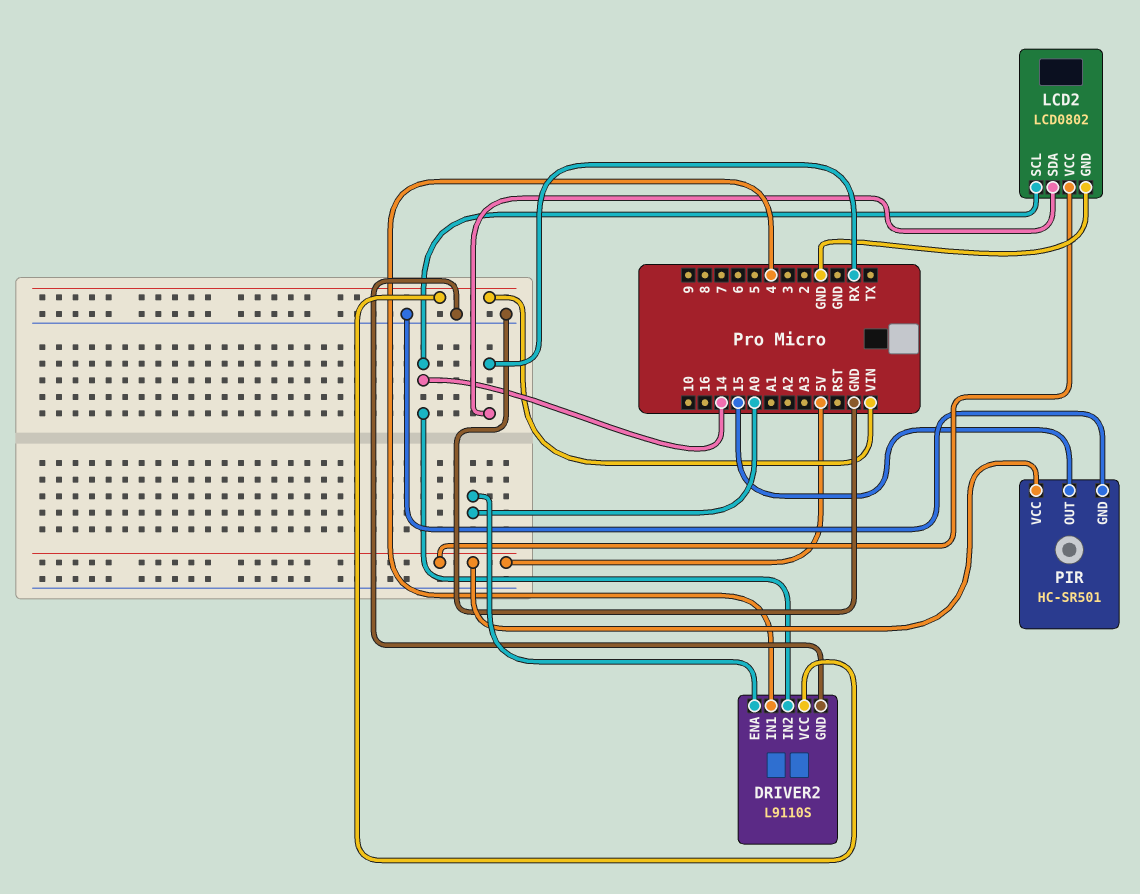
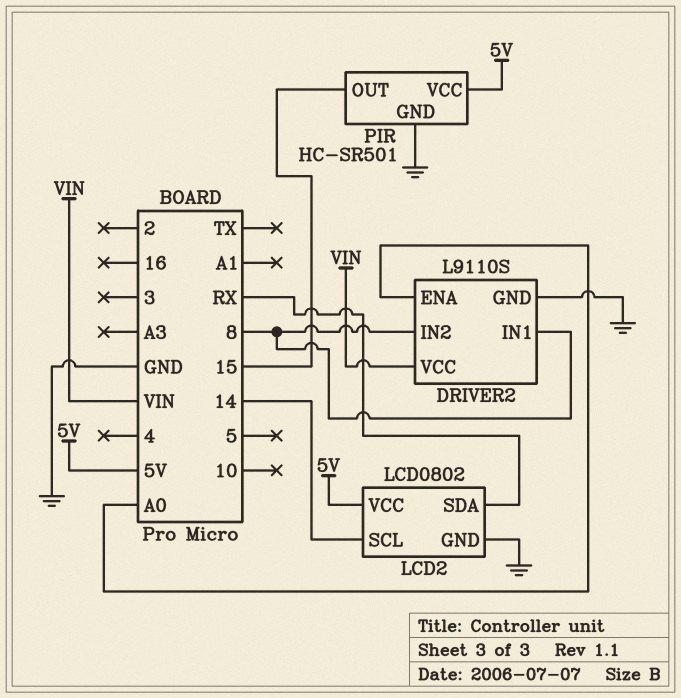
DRIVER2 pin IN1: 4 -> 8
DRIVER2 pin IN2: 14 -> 8

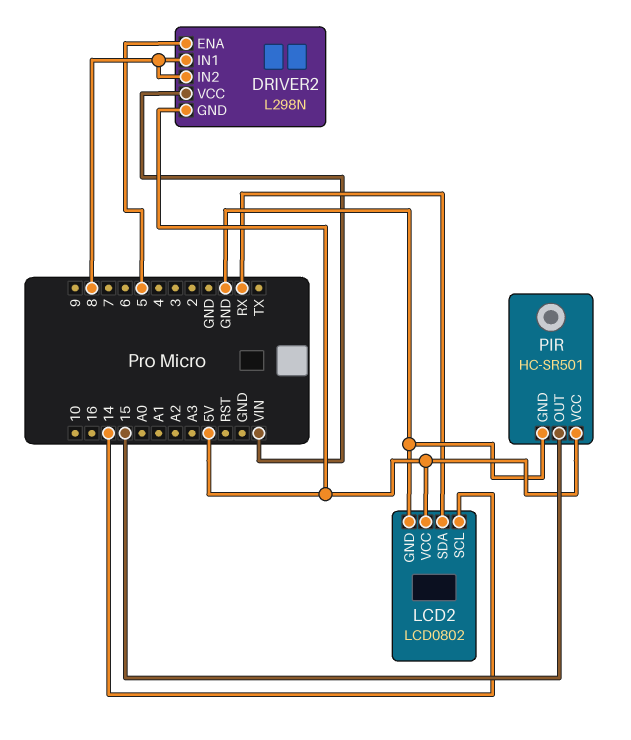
DRIVER2: L9110S -> L298N
DRIVER2 pin ENA: A0 -> 5
DRIVER2 pin GND: GND -> 5V

